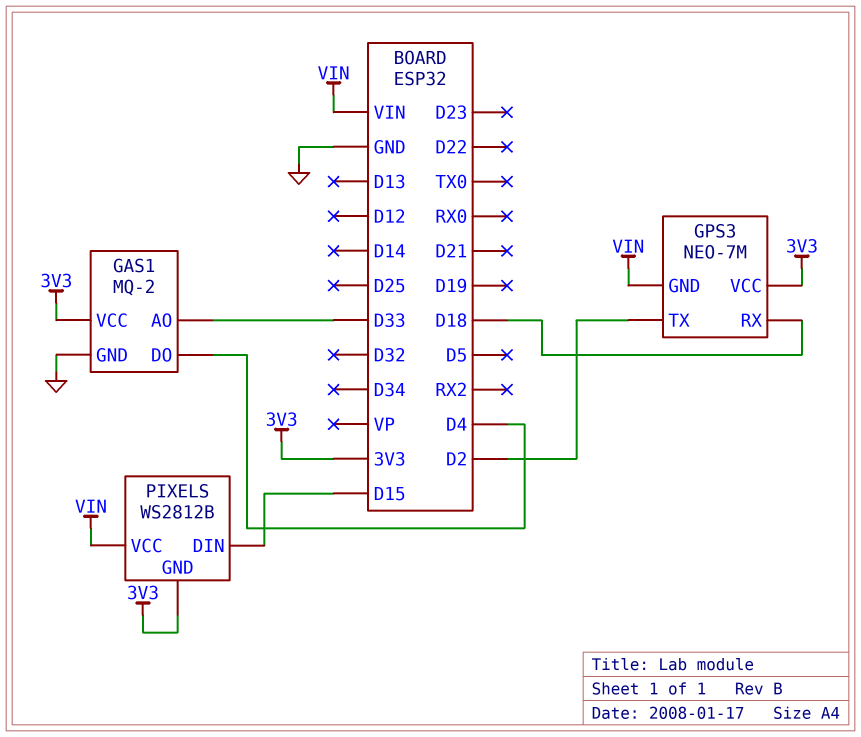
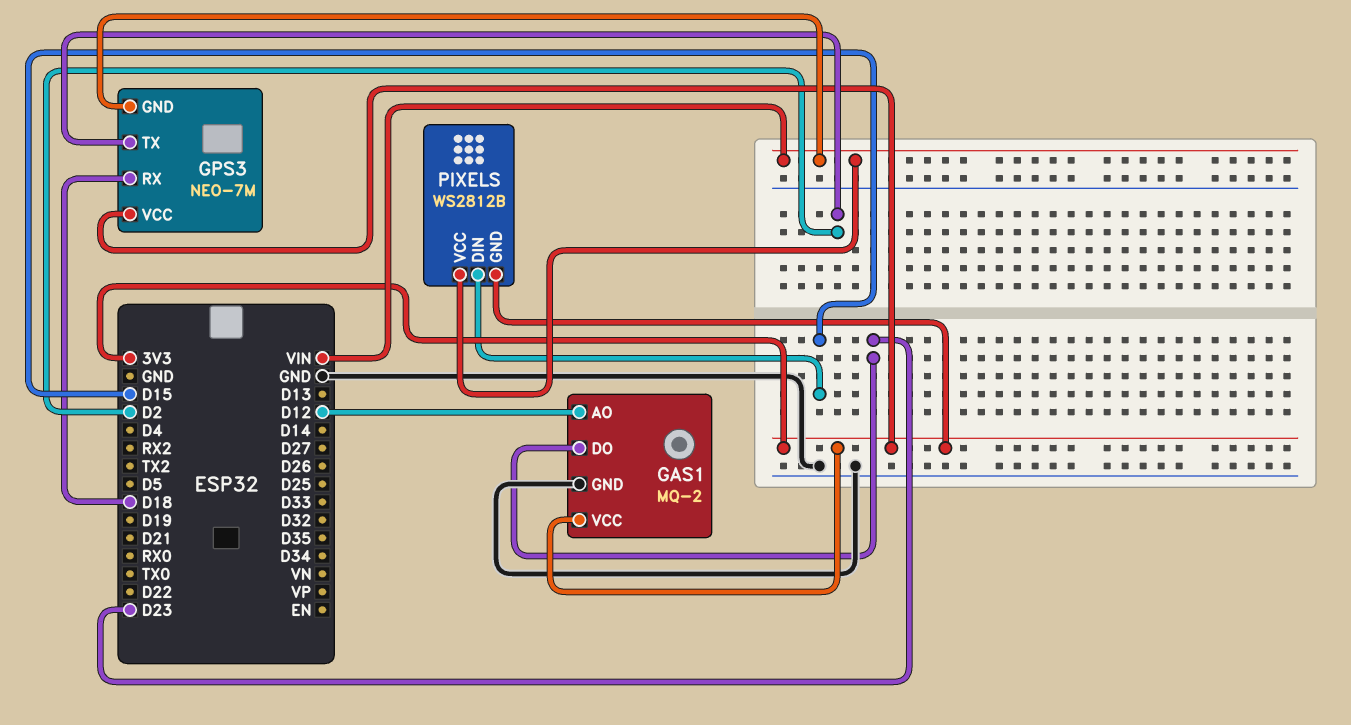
GAS1 pin AO: D33 -> D12
GAS1 pin DO: D4 -> D23

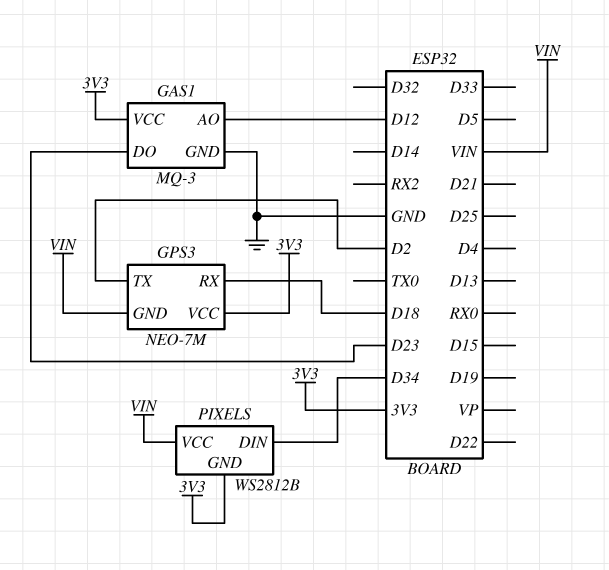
GAS1: MQ-2 -> MQ-3
PIXELS pin DIN: D15 -> D34

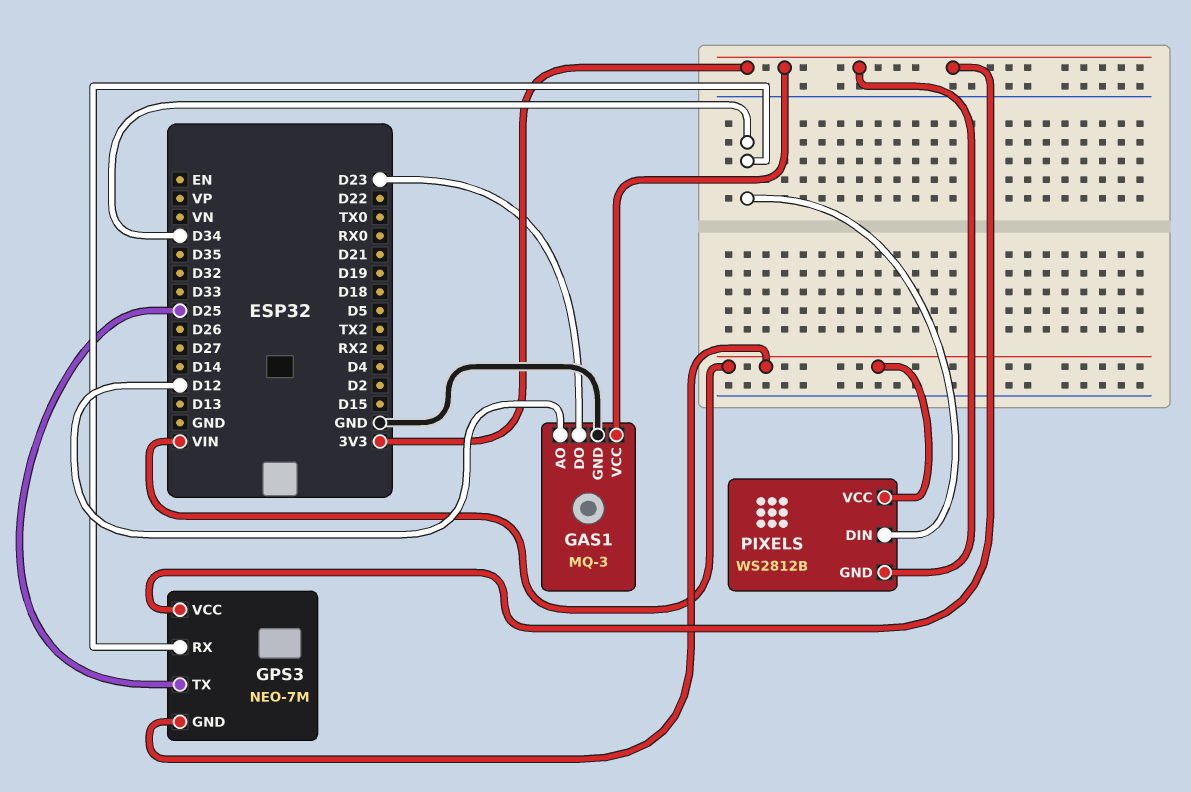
GPS3 pin RX: D18 -> D34
GPS3 pin TX: D2 -> D25

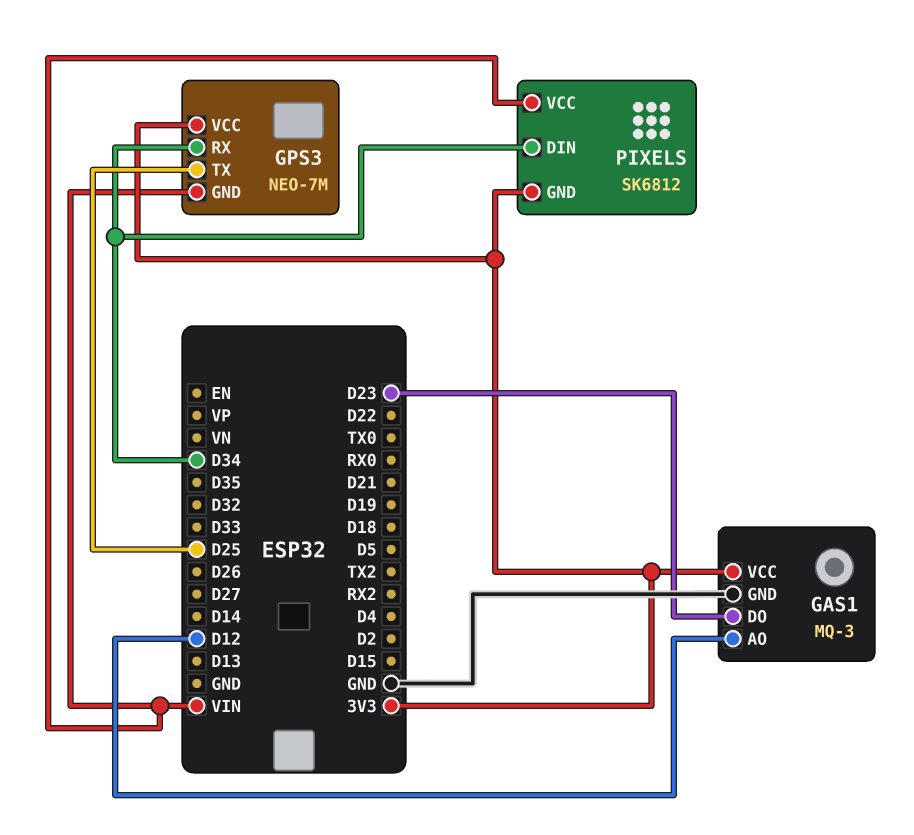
PIXELS: WS2812B -> SK6812

